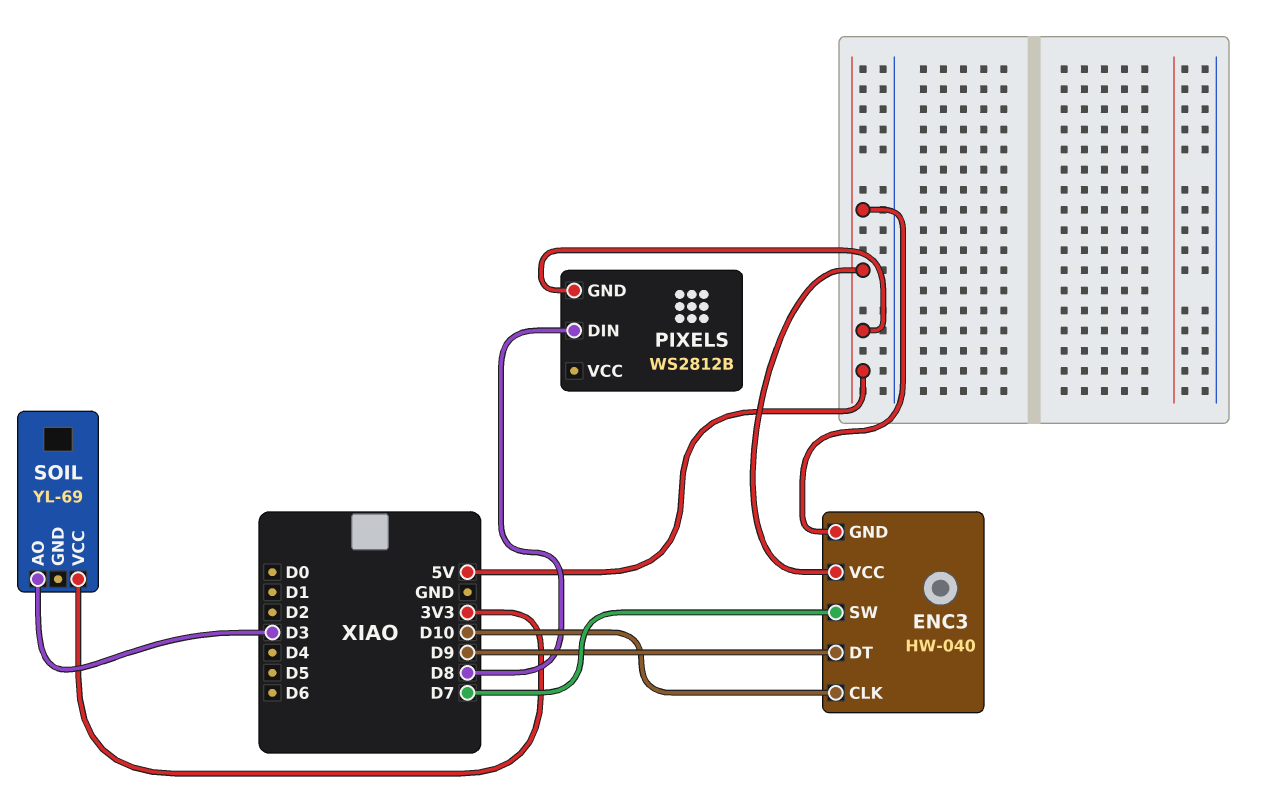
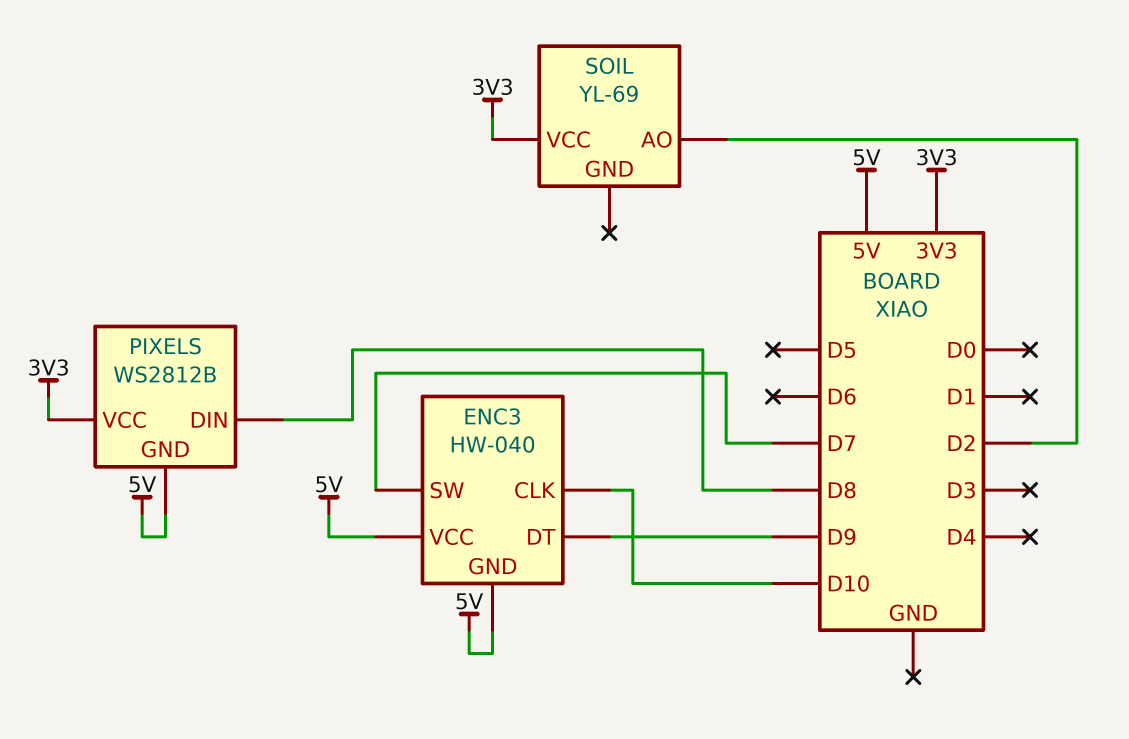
PIXELS pin VCC: none -> 3V3
SOIL pin AO: D3 -> D2

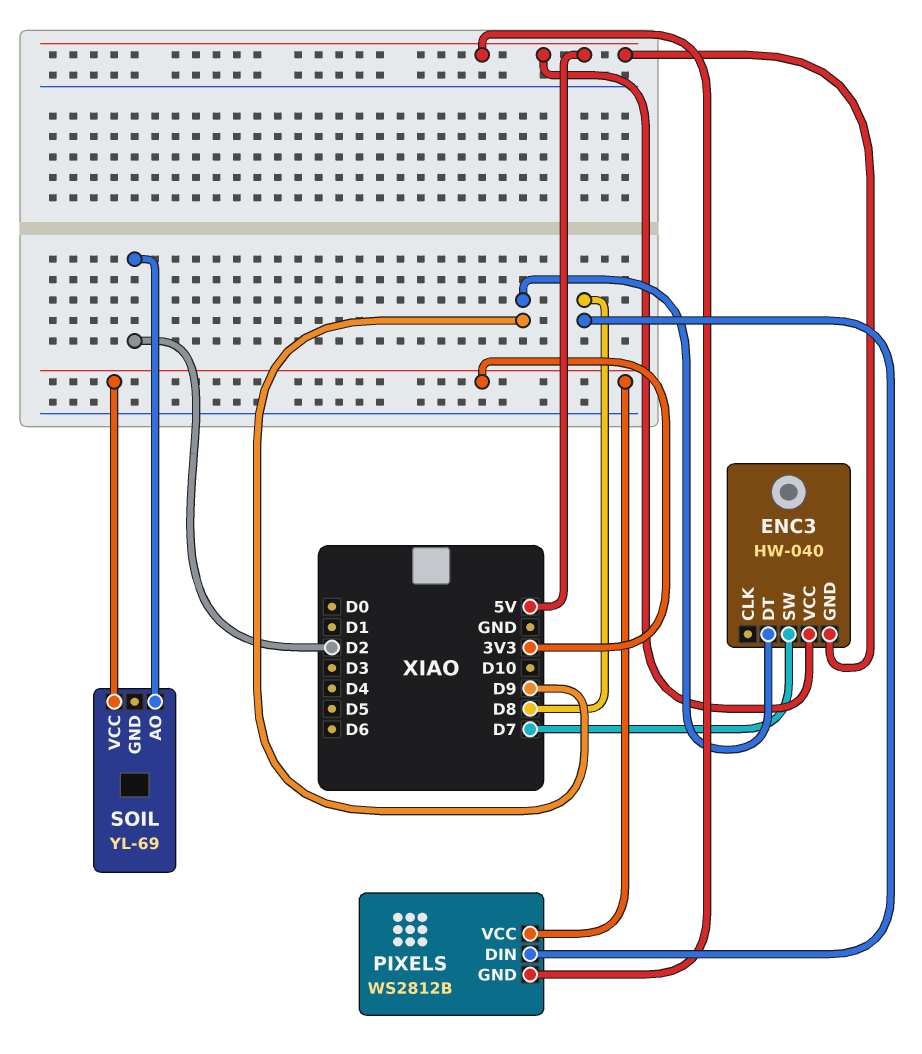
ENC3 pin CLK: D10 -> none

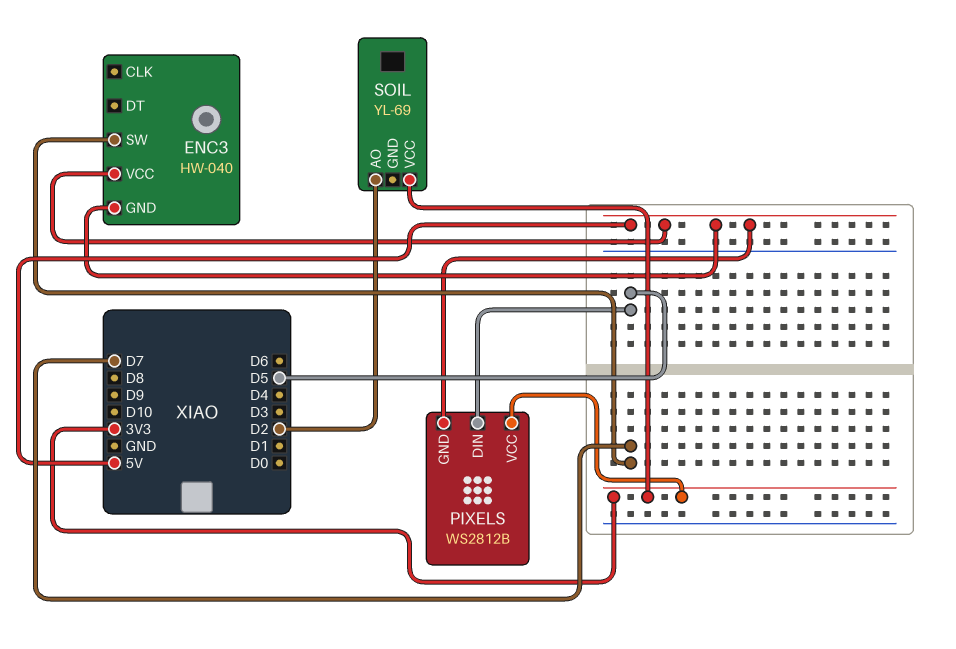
ENC3 pin DT: D9 -> none
PIXELS pin DIN: D8 -> D5

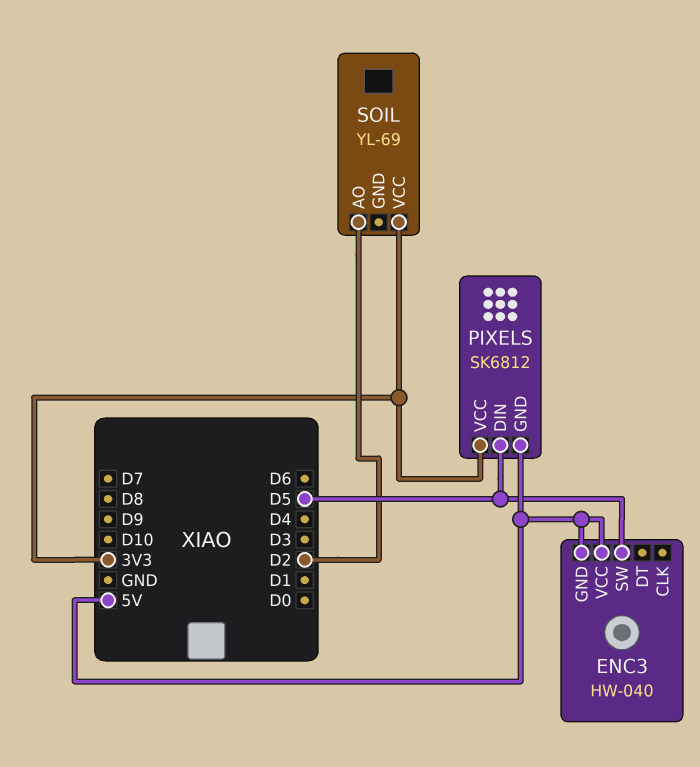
ENC3 pin SW: D7 -> D5
PIXELS: WS2812B -> SK6812

